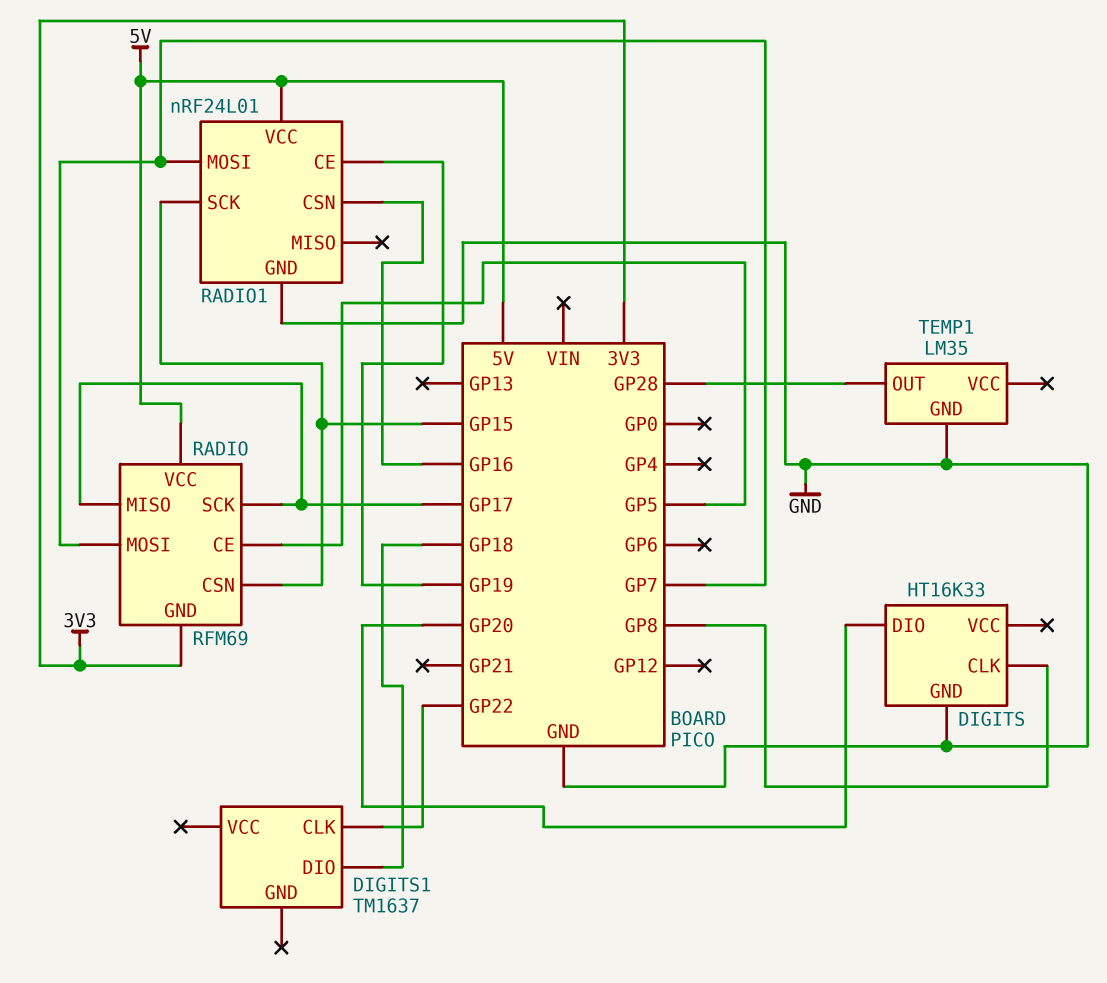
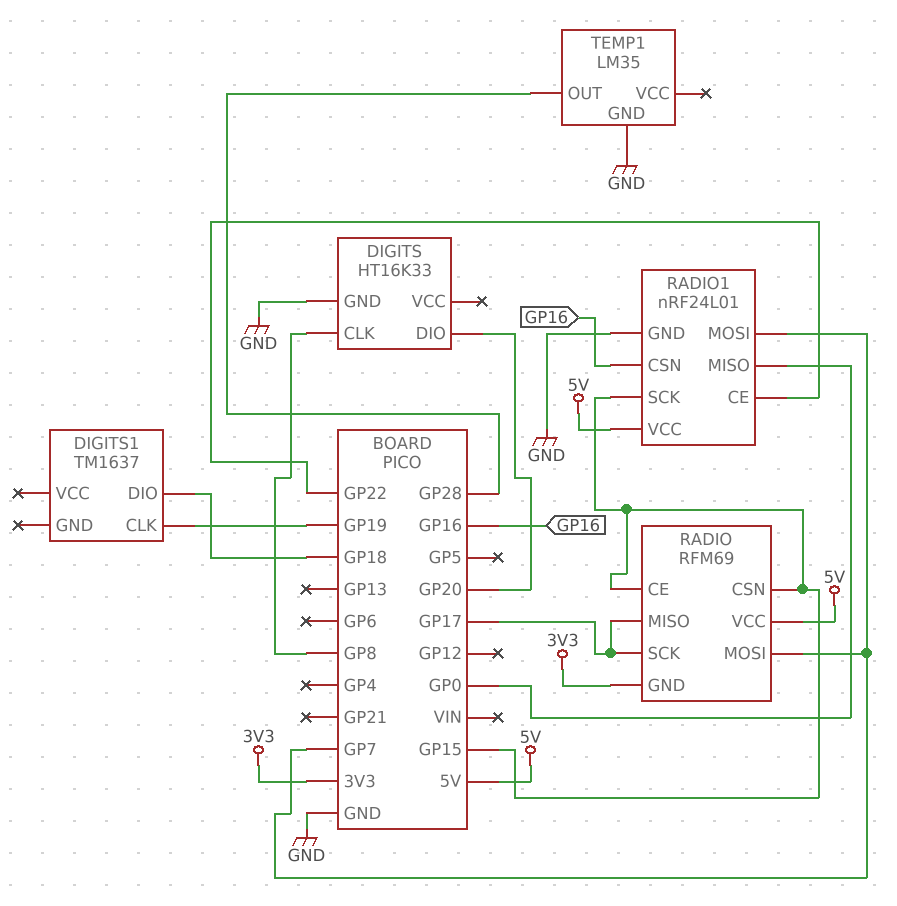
DIGITS1 pin CLK: GP22 -> GP19
RADIO pin CE: GP5 -> GP15
RADIO1 pin CE: GP19 -> GP22
RADIO1 pin MISO: none -> GP0

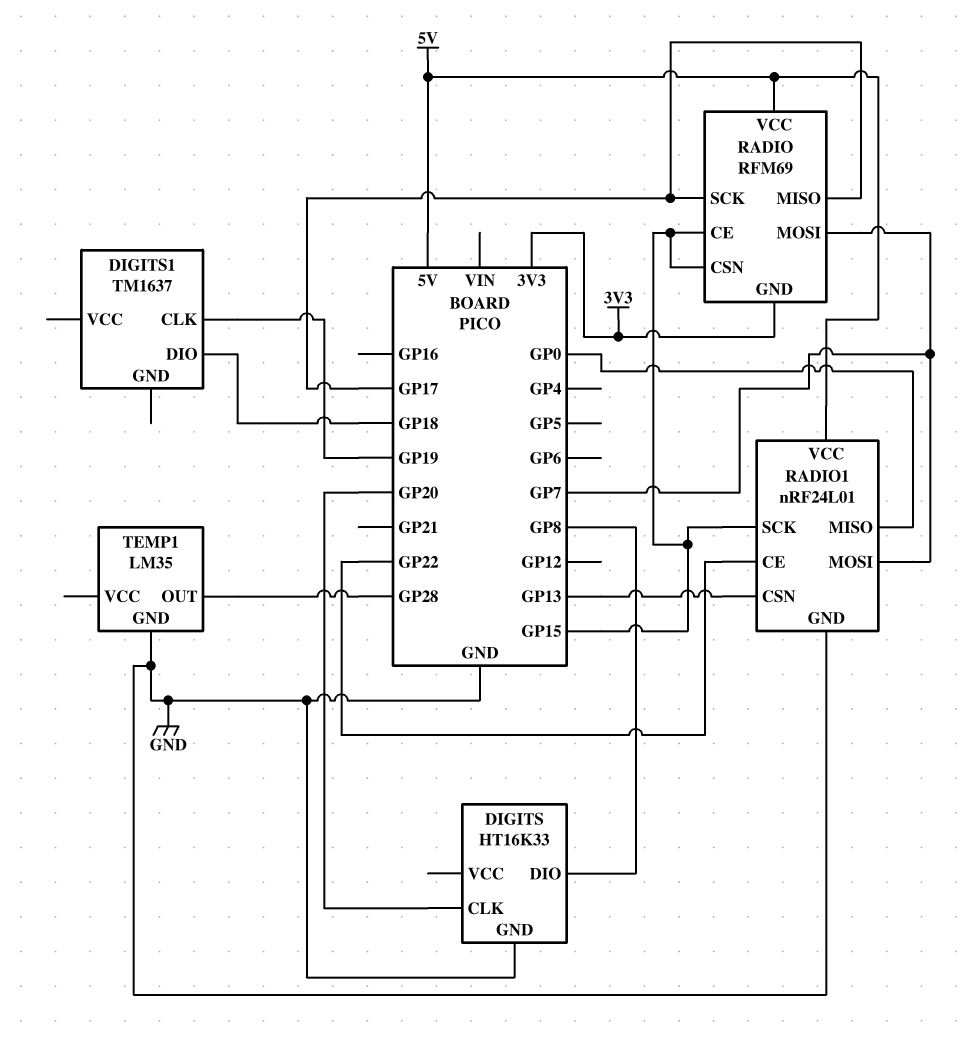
DIGITS pin CLK: GP8 -> GP20
DIGITS pin DIO: GP20 -> GP8
RADIO1 pin CSN: GP16 -> GP13

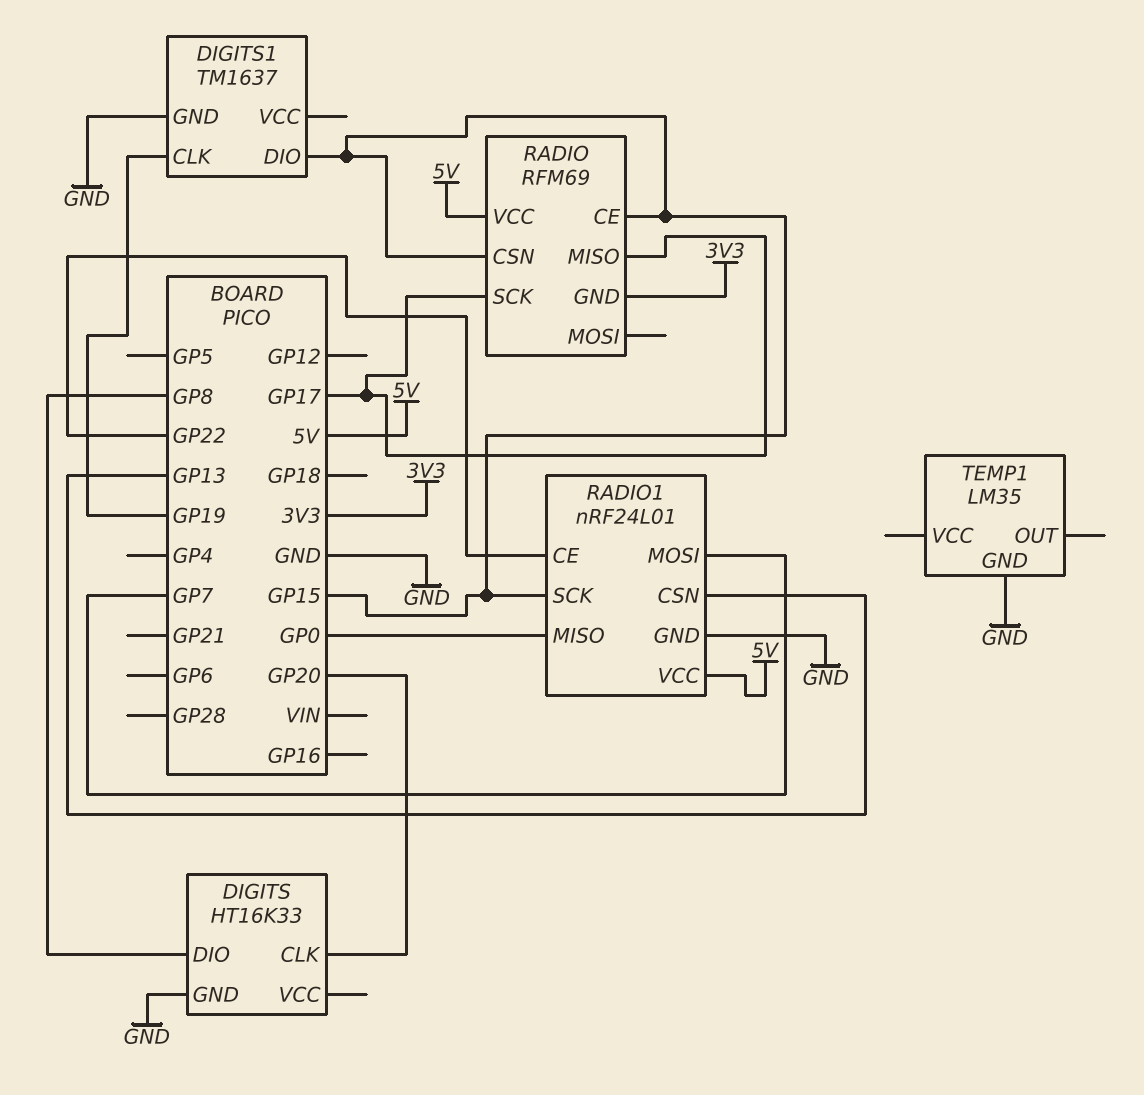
DIGITS1 pin DIO: GP18 -> GP15
DIGITS1 pin GND: none -> GND
RADIO pin MOSI: GP7 -> none
TEMP1 pin OUT: GP28 -> none

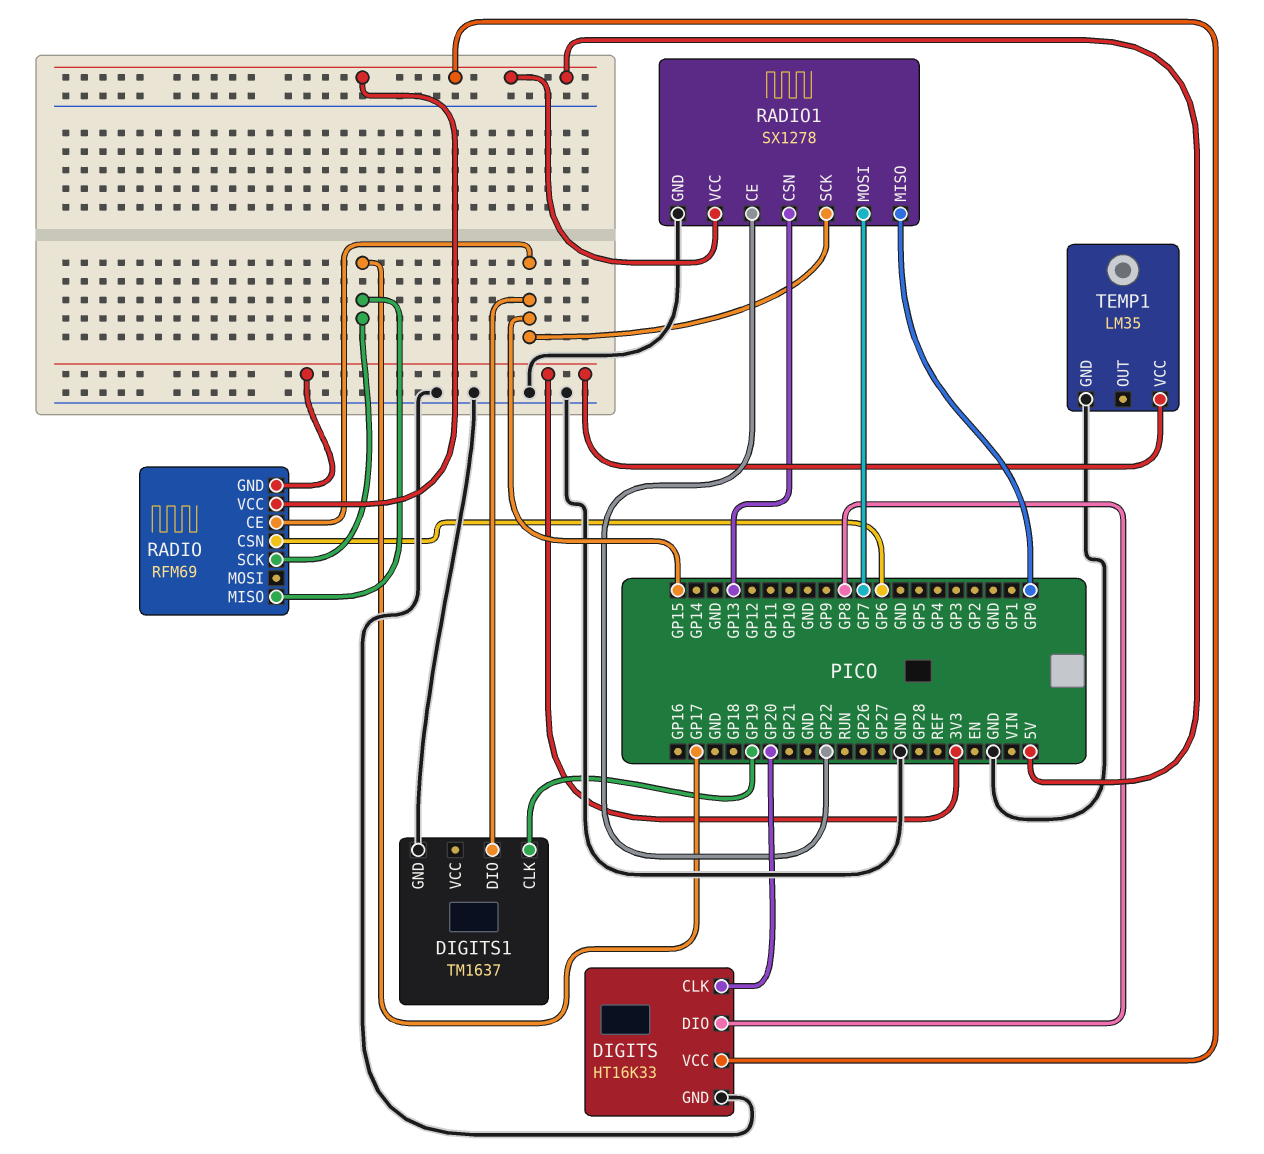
DIGITS pin VCC: none -> 5V
RADIO pin CSN: GP15 -> GP6
RADIO1: nRF24L01 -> SX1278
TEMP1 pin VCC: none -> 3V3

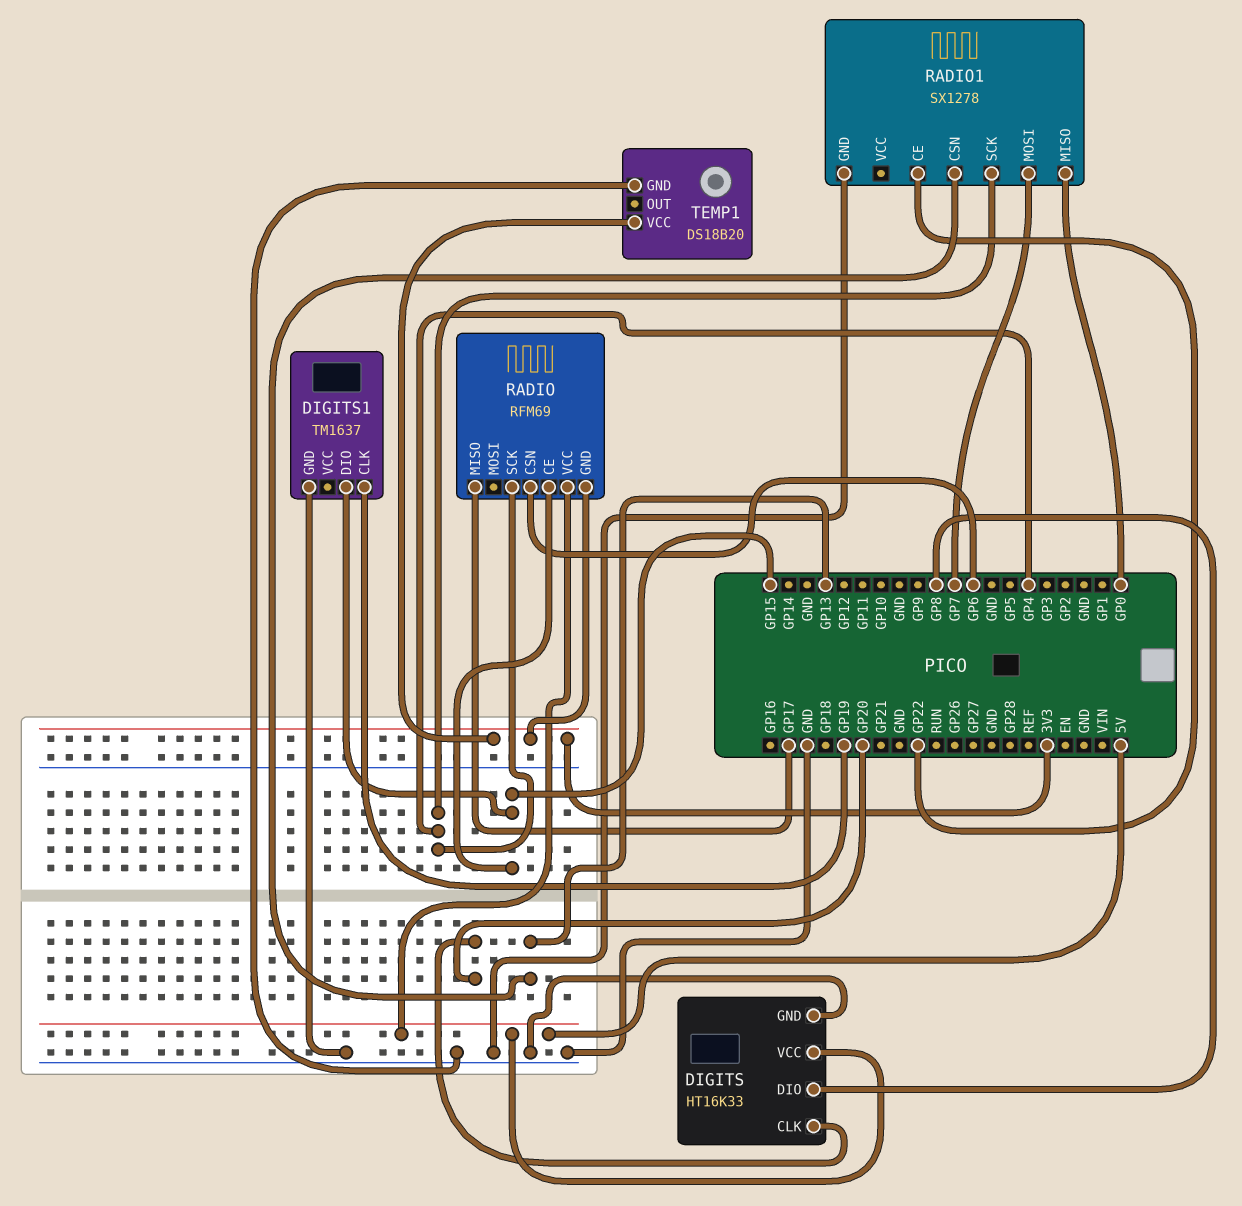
RADIO pin SCK: GP17 -> GP4
RADIO1 pin SCK: GP15 -> GP4
RADIO1 pin VCC: 5V -> none
TEMP1: LM35 -> DS18B20

